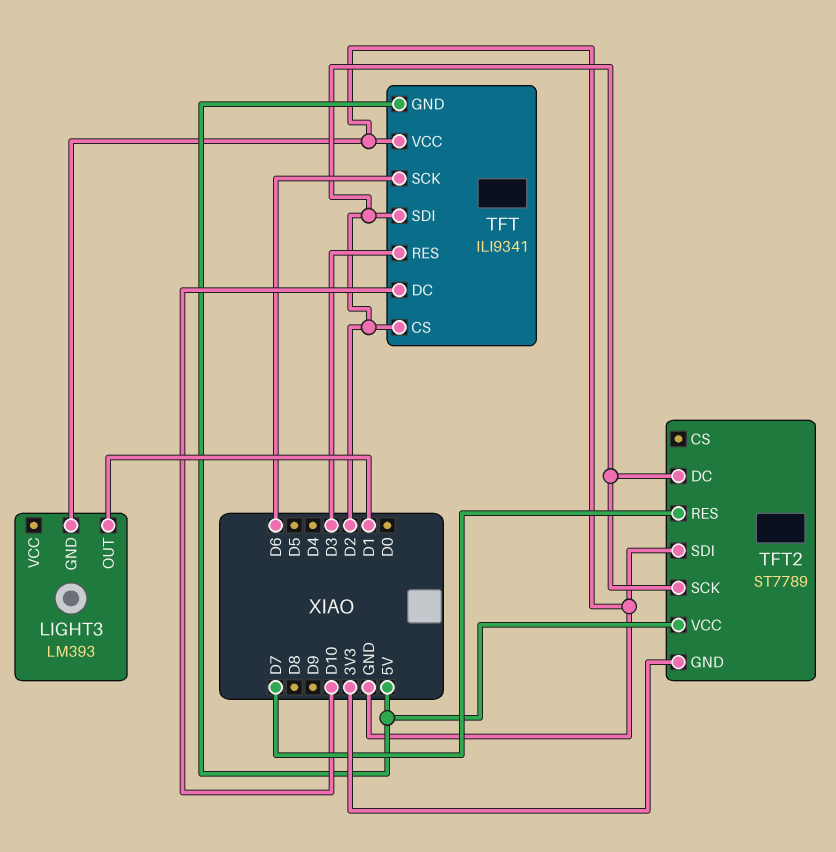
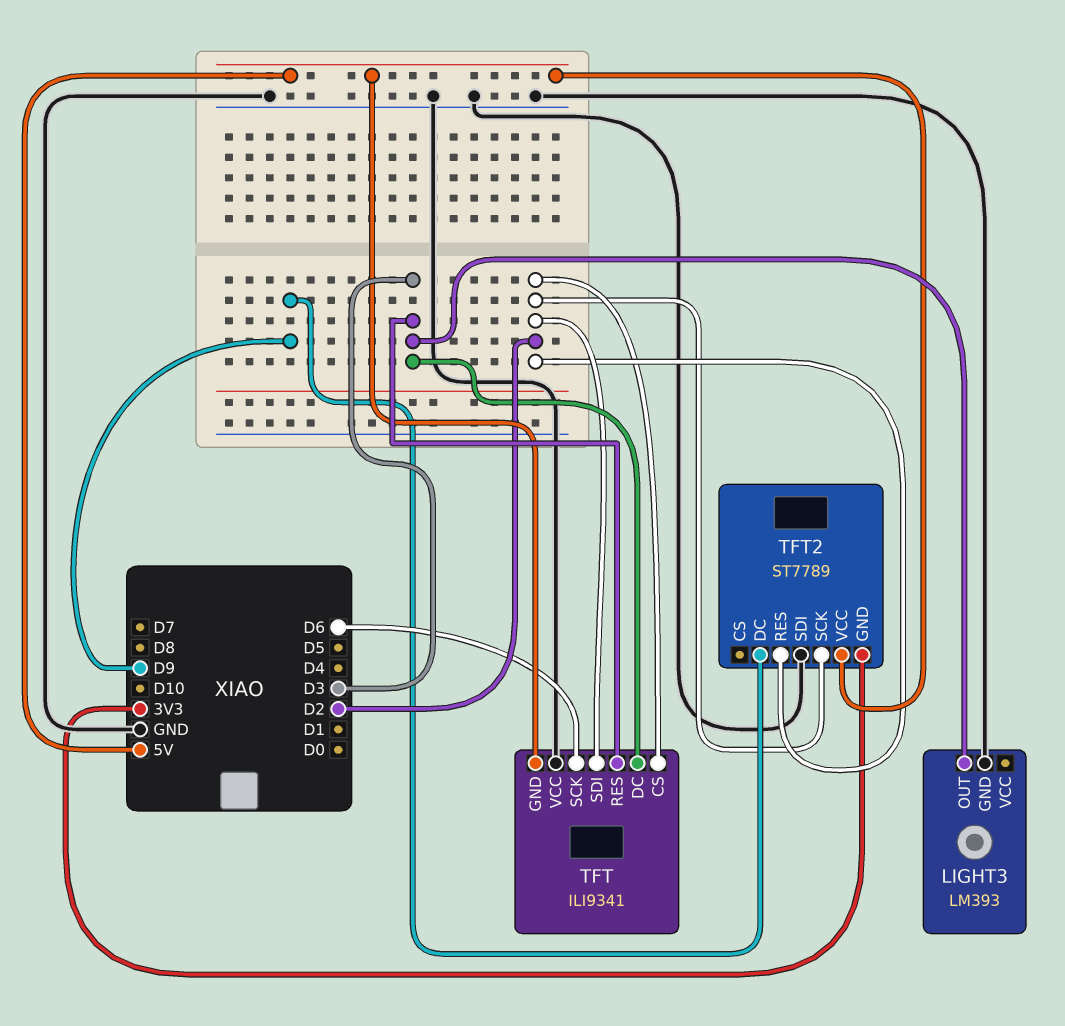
LIGHT3 pin OUT: D1 -> D3
TFT pin DC: D10 -> D3
TFT2 pin DC: D2 -> D9
TFT2 pin RES: D7 -> D2

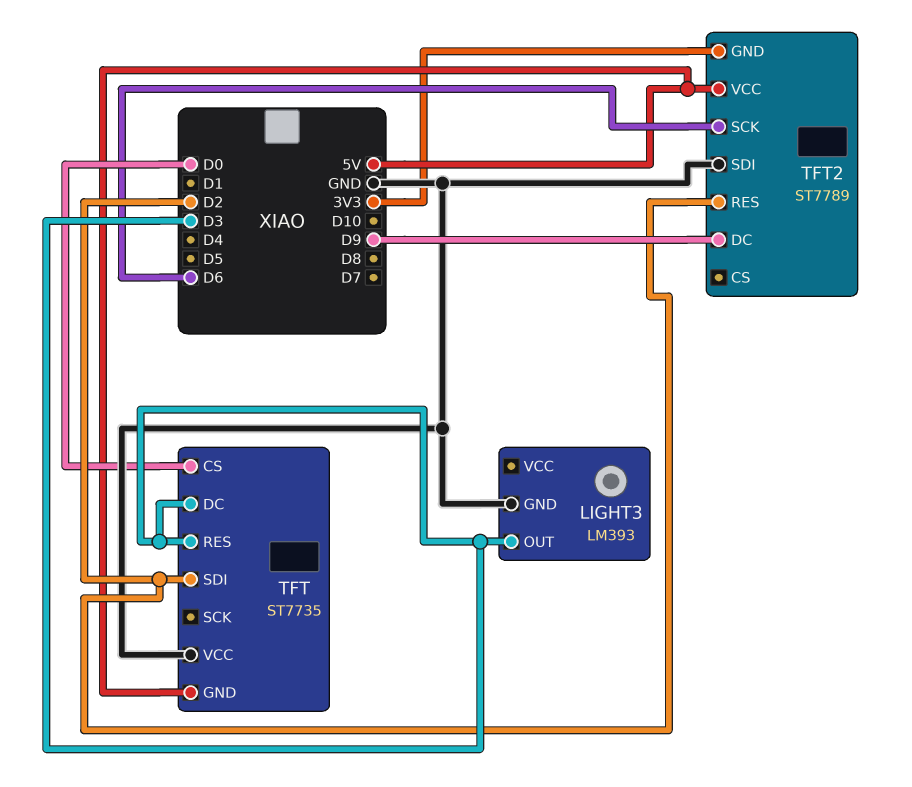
TFT: ILI9341 -> ST7735
TFT pin CS: D2 -> D0
TFT pin SCK: D6 -> none
TFT2 pin SCK: D2 -> D6

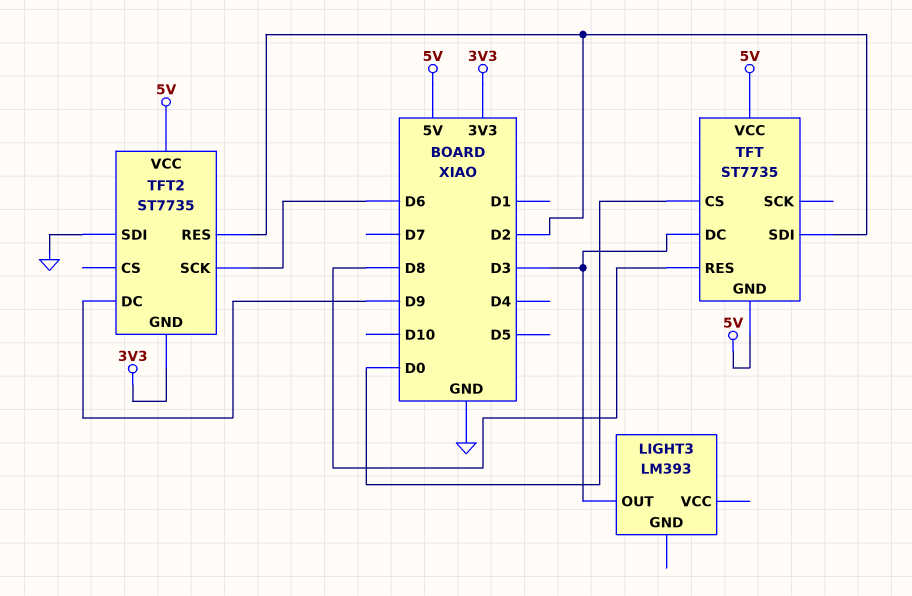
LIGHT3 pin GND: GND -> none
TFT pin RES: D3 -> D8
TFT pin VCC: GND -> 5V
TFT2: ST7789 -> ST7735

